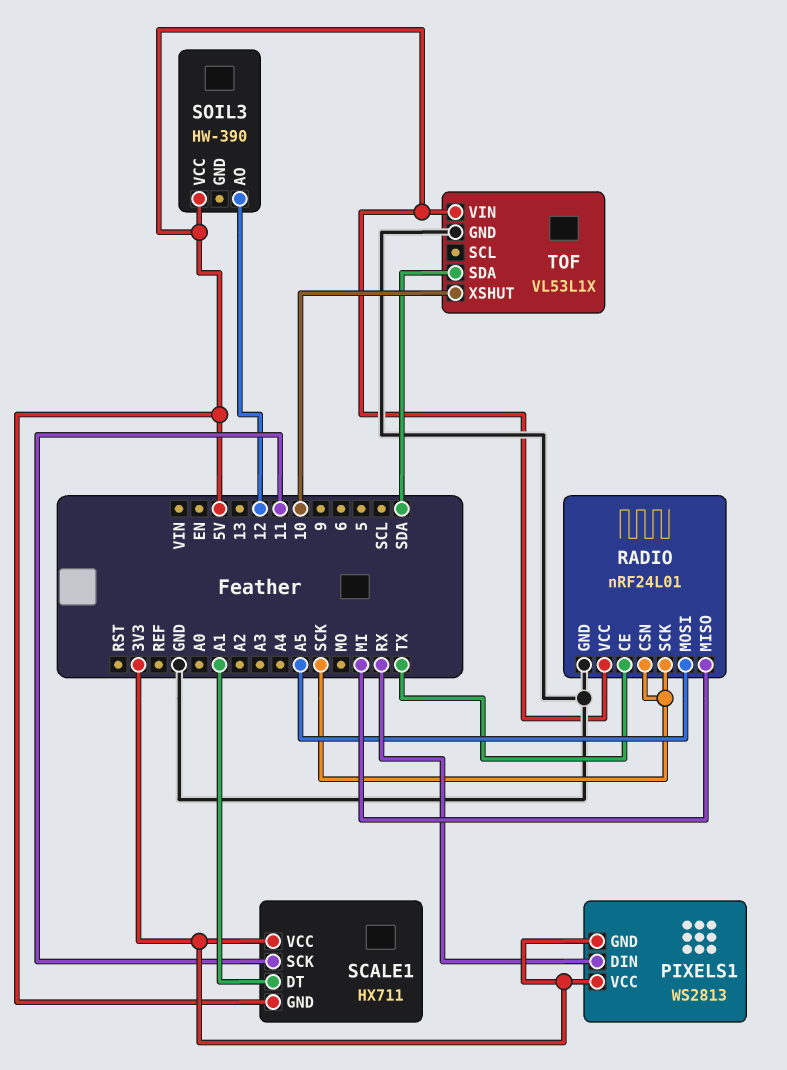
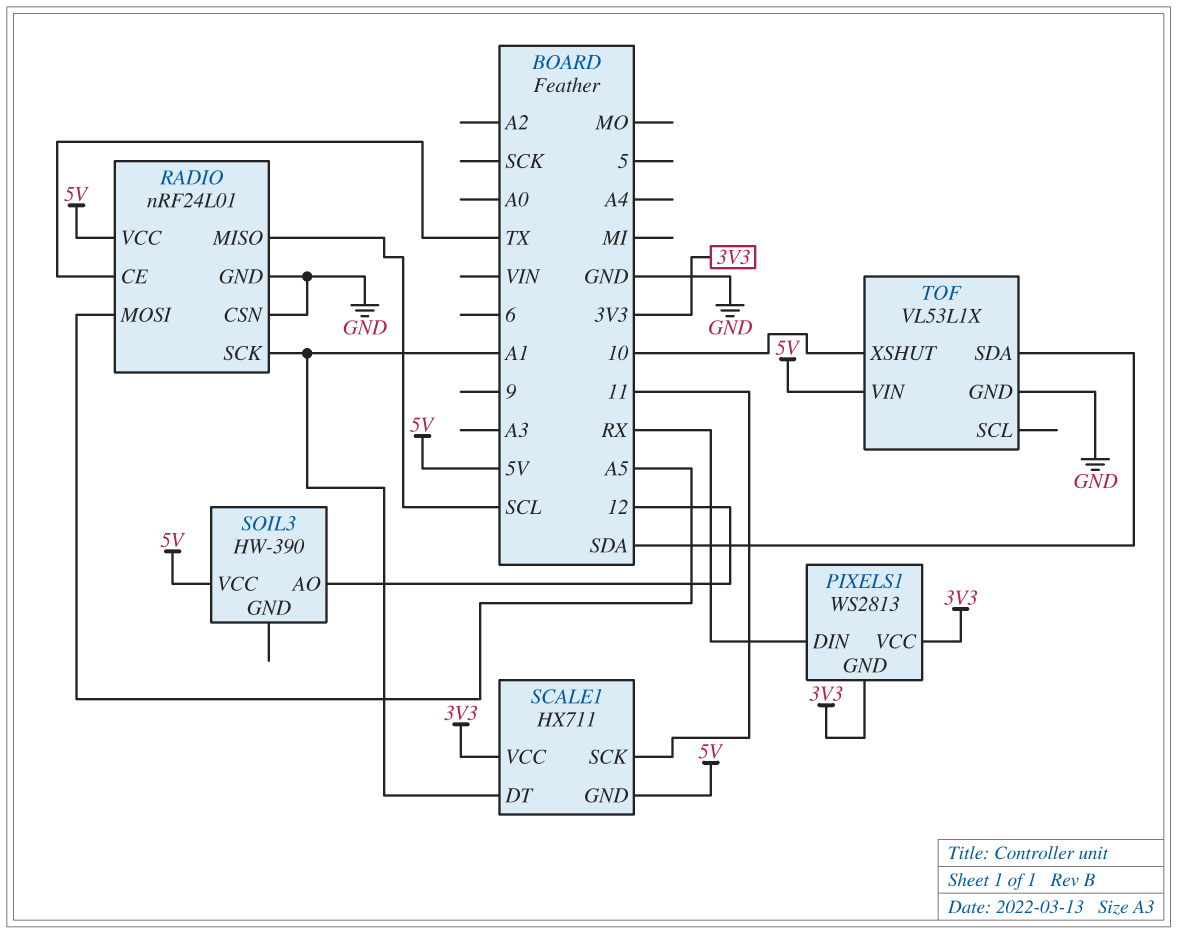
RADIO pin CSN: SCK -> GND
RADIO pin MISO: MI -> SCL
RADIO pin SCK: SCK -> A1

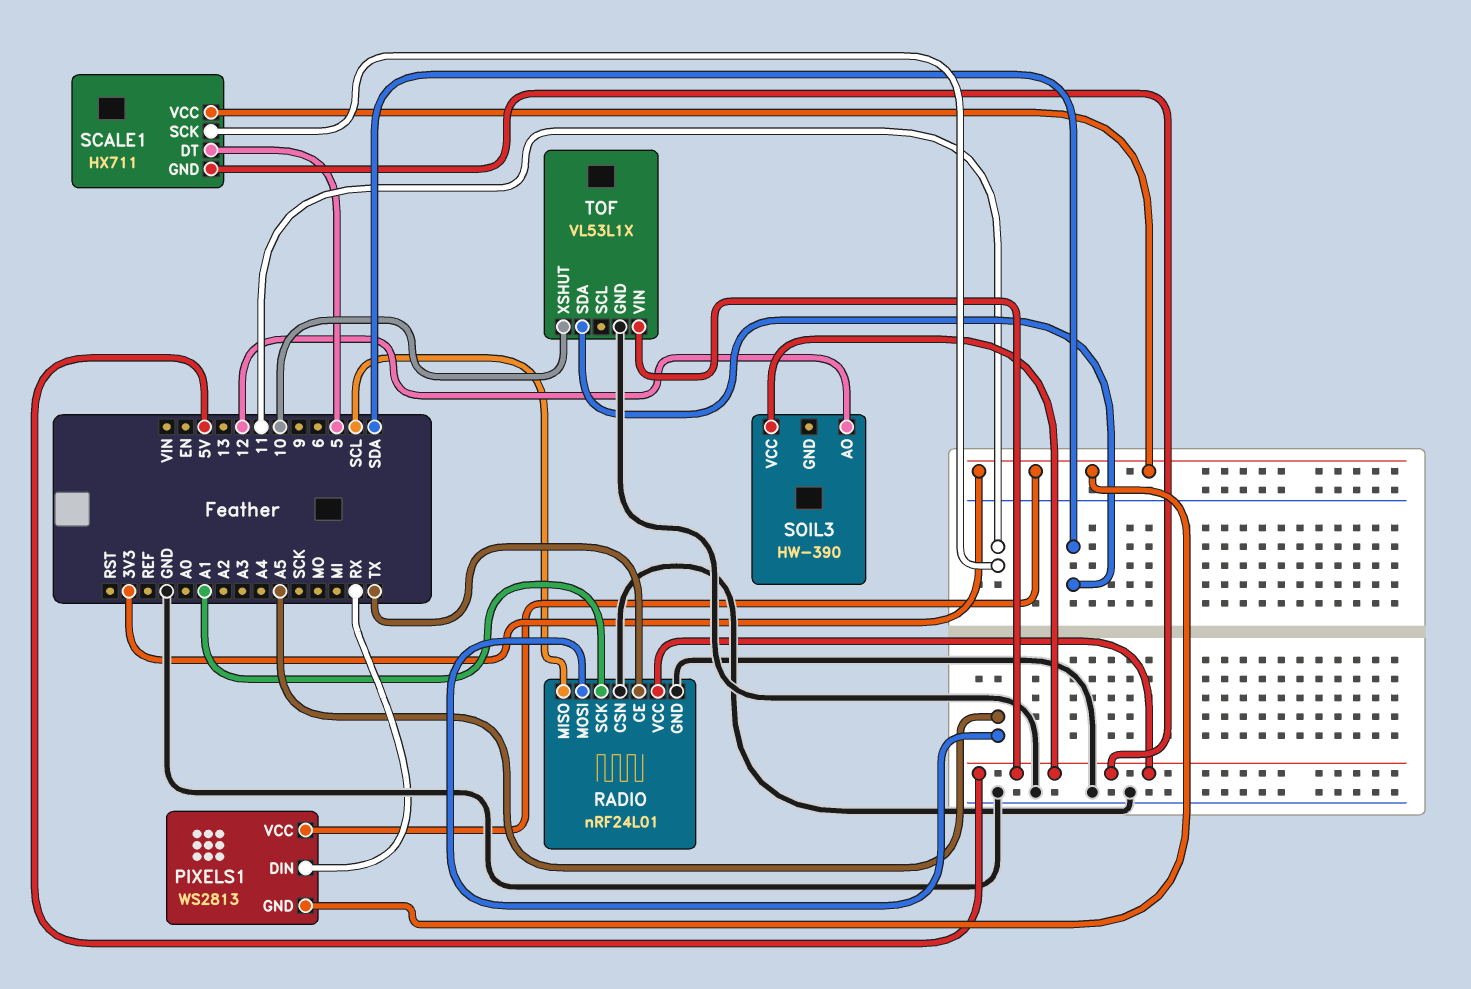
SCALE1 pin DT: A1 -> 5

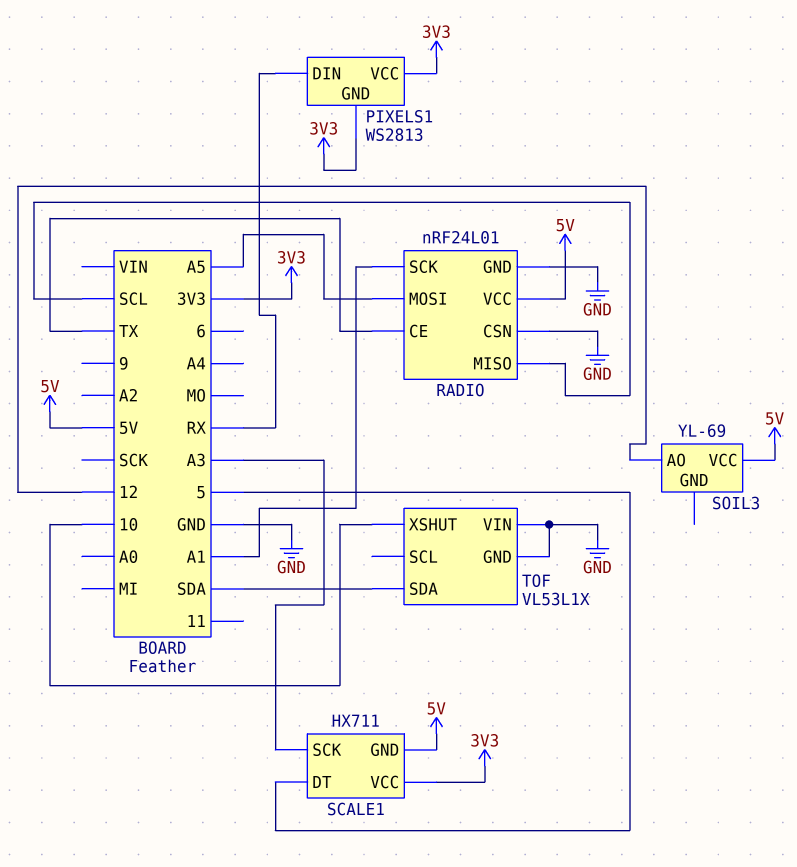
SCALE1 pin SCK: 11 -> A3
SOIL3: HW-390 -> YL-69
TOF pin VIN: 5V -> GND

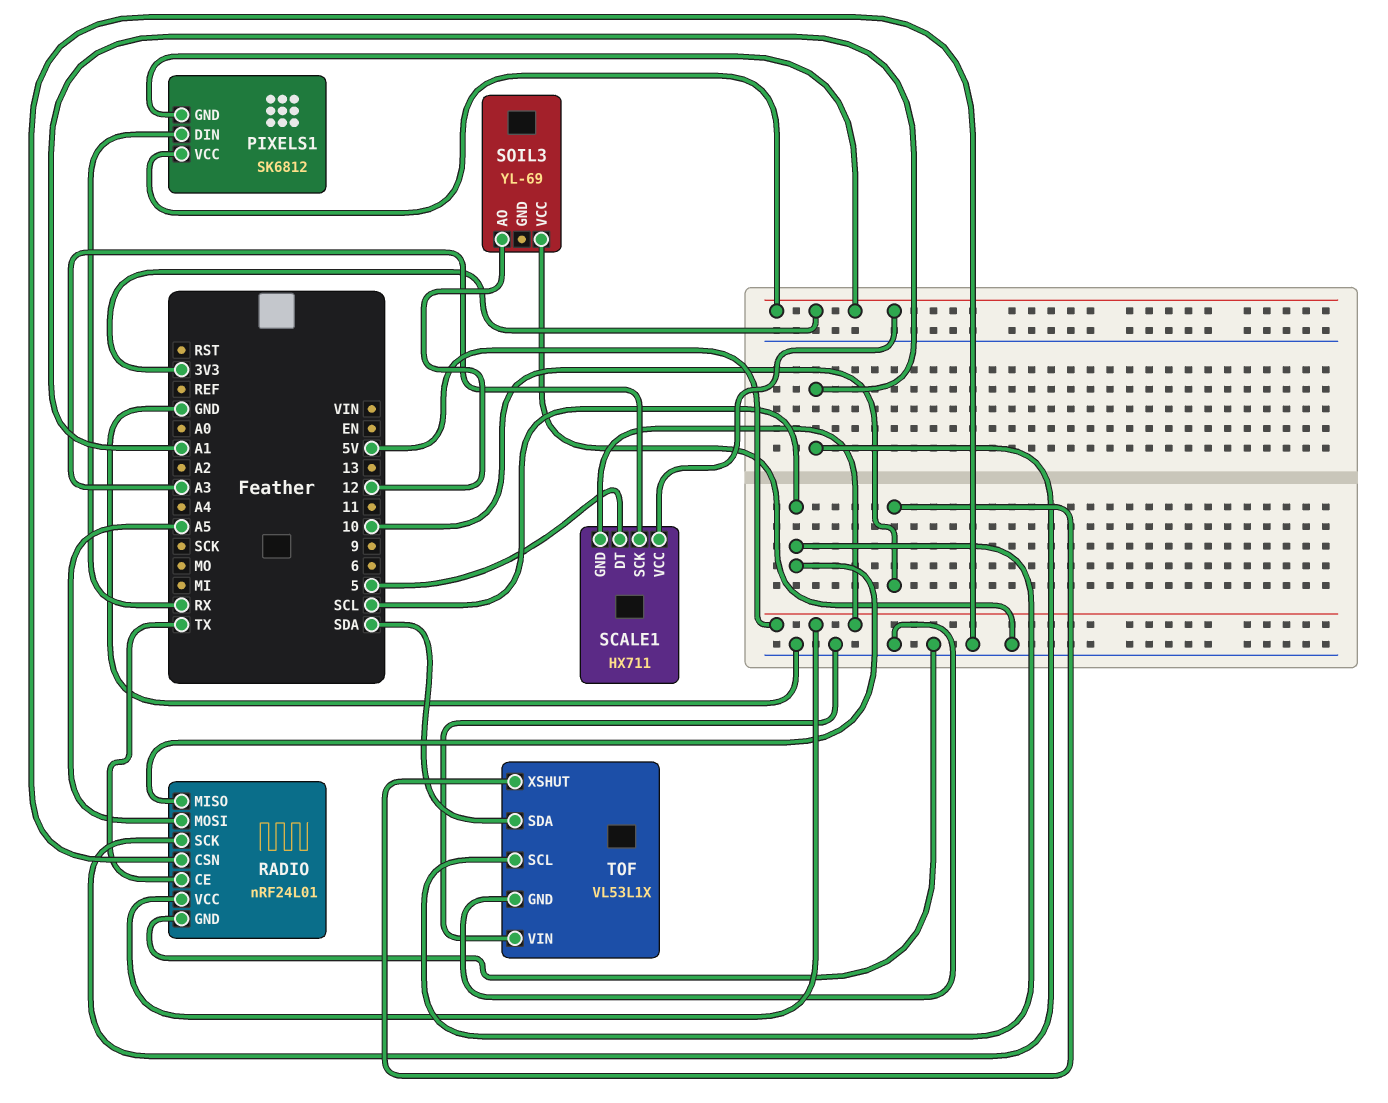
PIXELS1: WS2813 -> SK6812
SOIL3 pin VCC: 5V -> GND
TOF pin SCL: none -> SCL

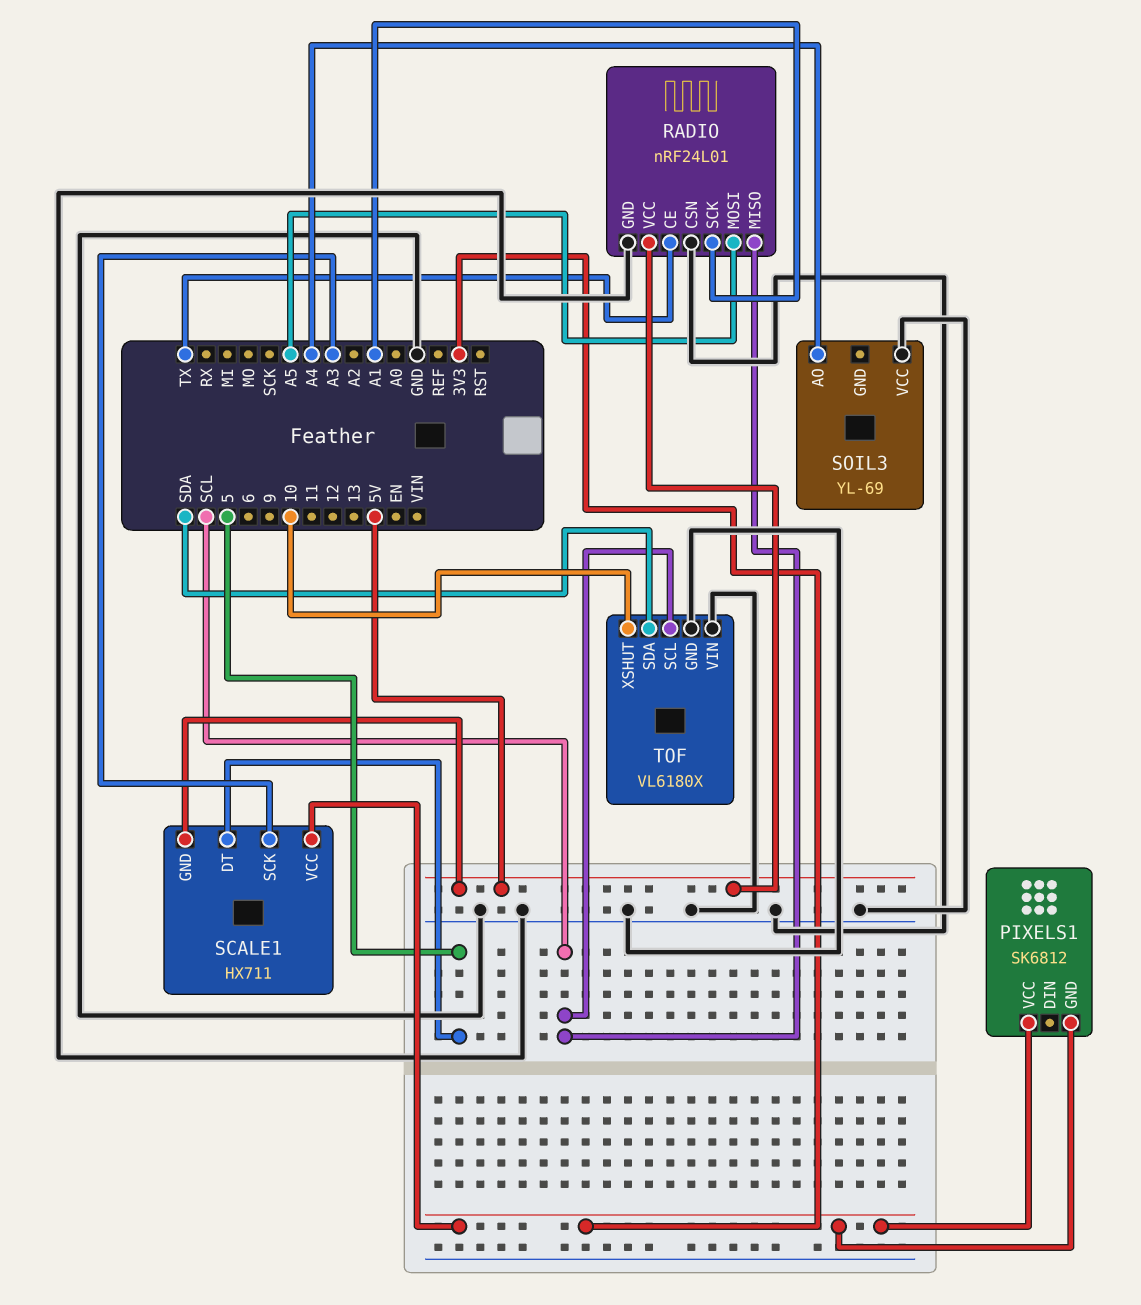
PIXELS1 pin DIN: RX -> none
SOIL3 pin AO: 12 -> A4
TOF: VL53L1X -> VL6180X

